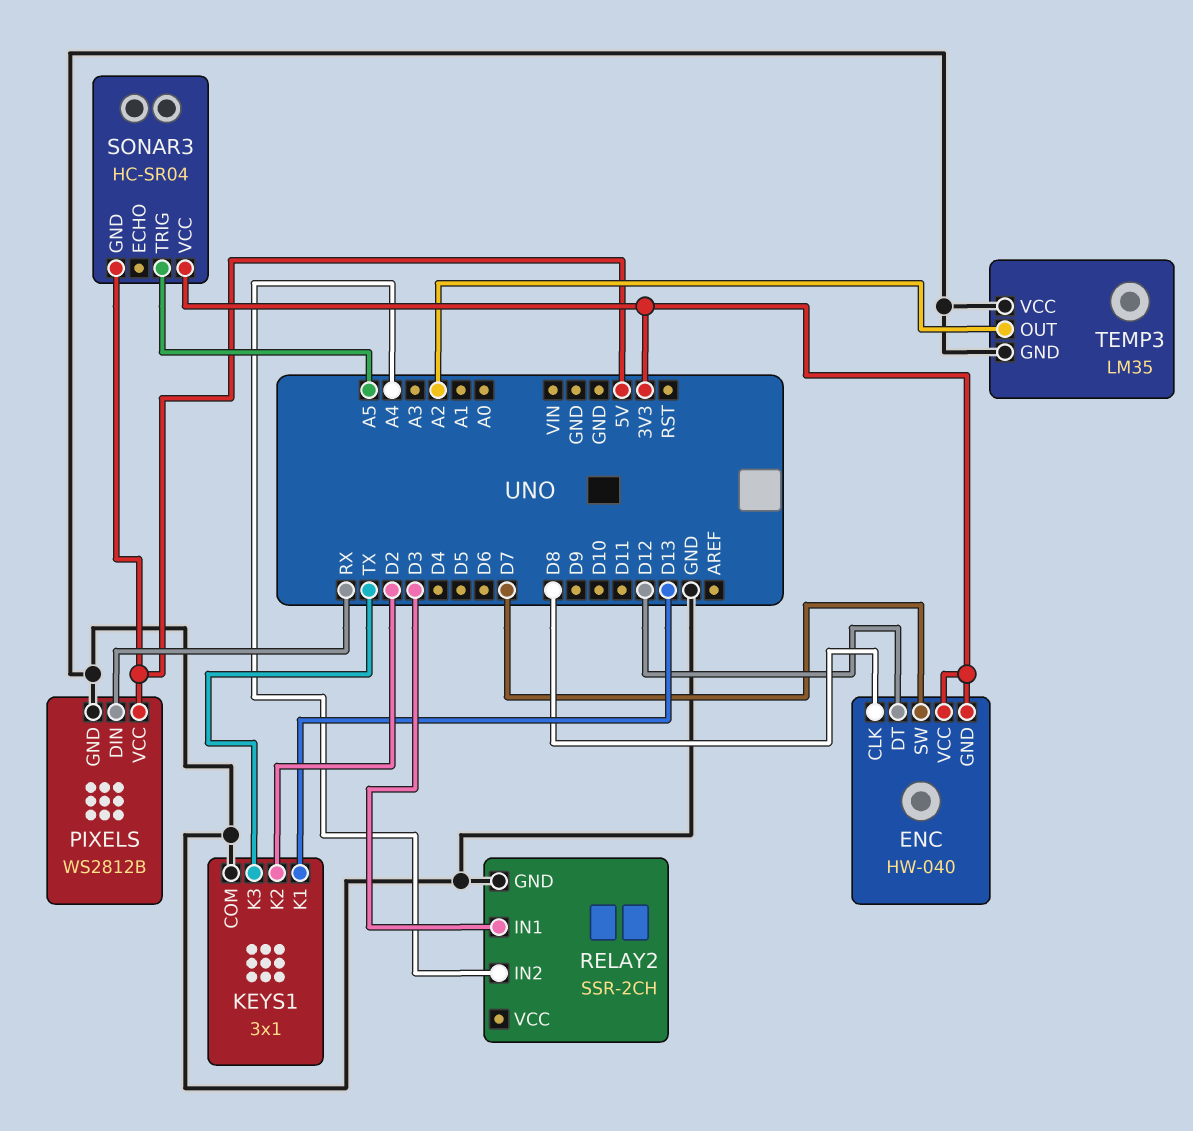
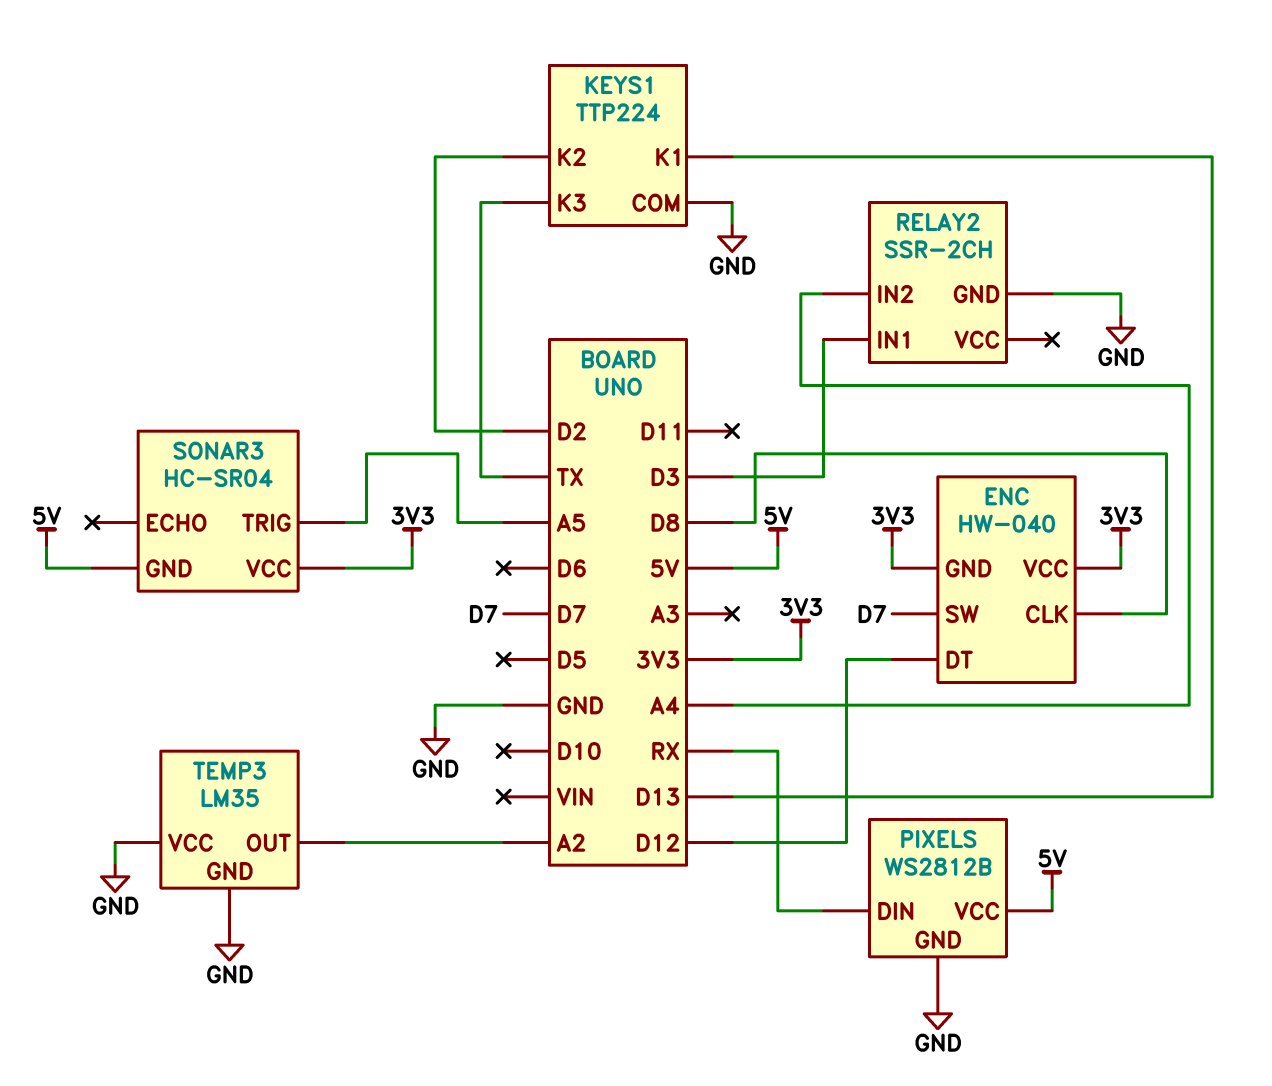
KEYS1: 3x1 -> TTP224

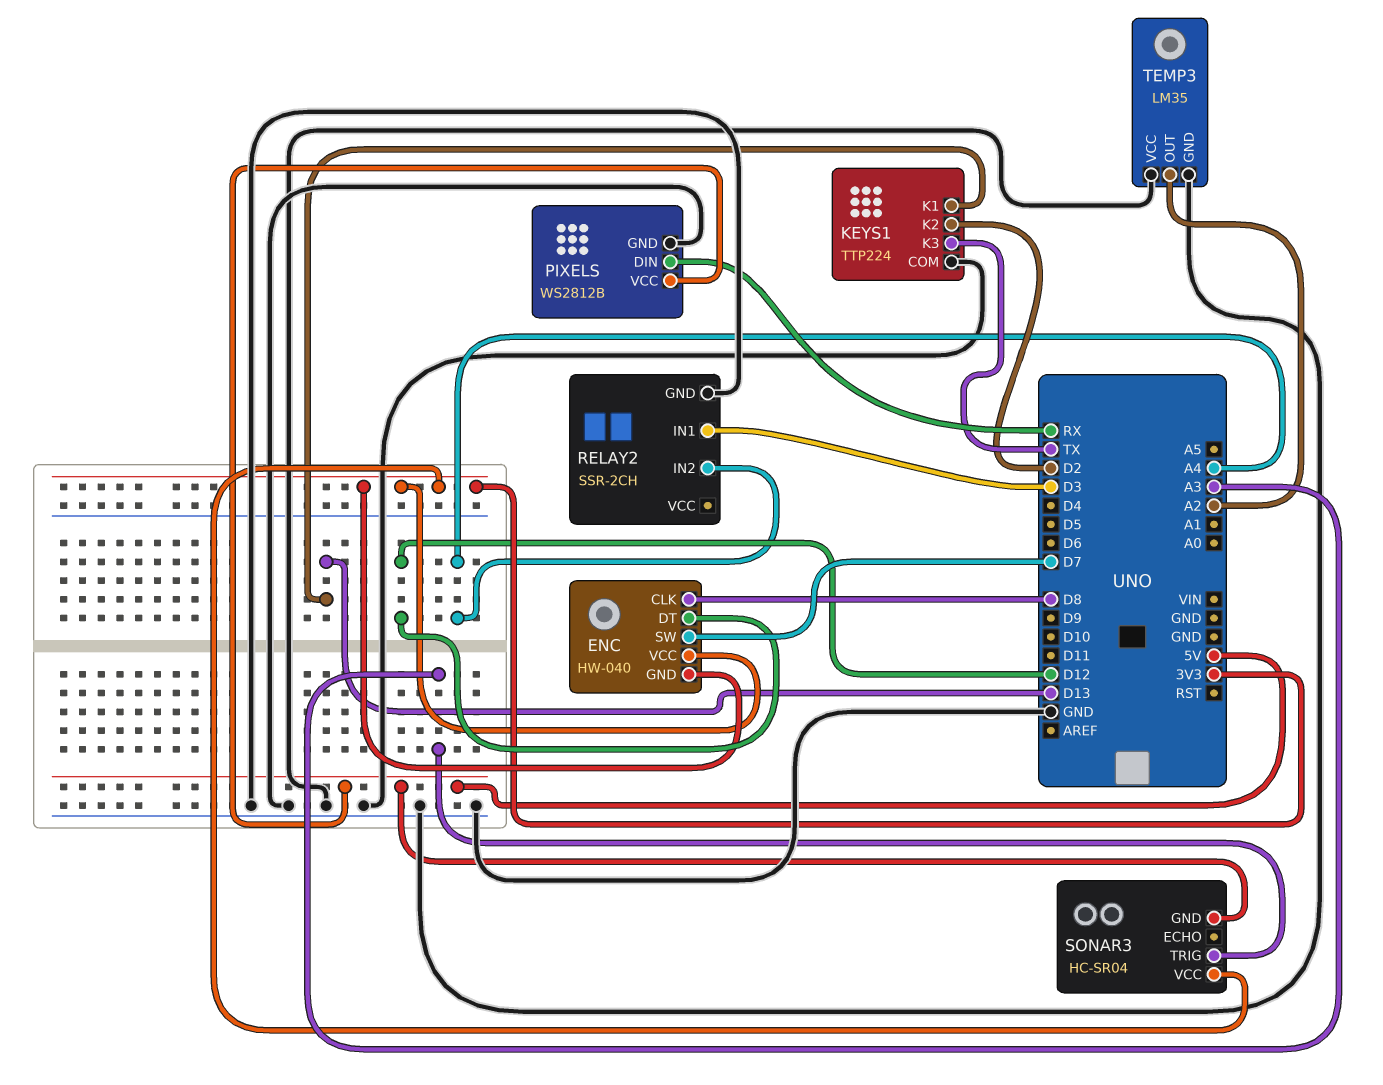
SONAR3 pin TRIG: A5 -> A3

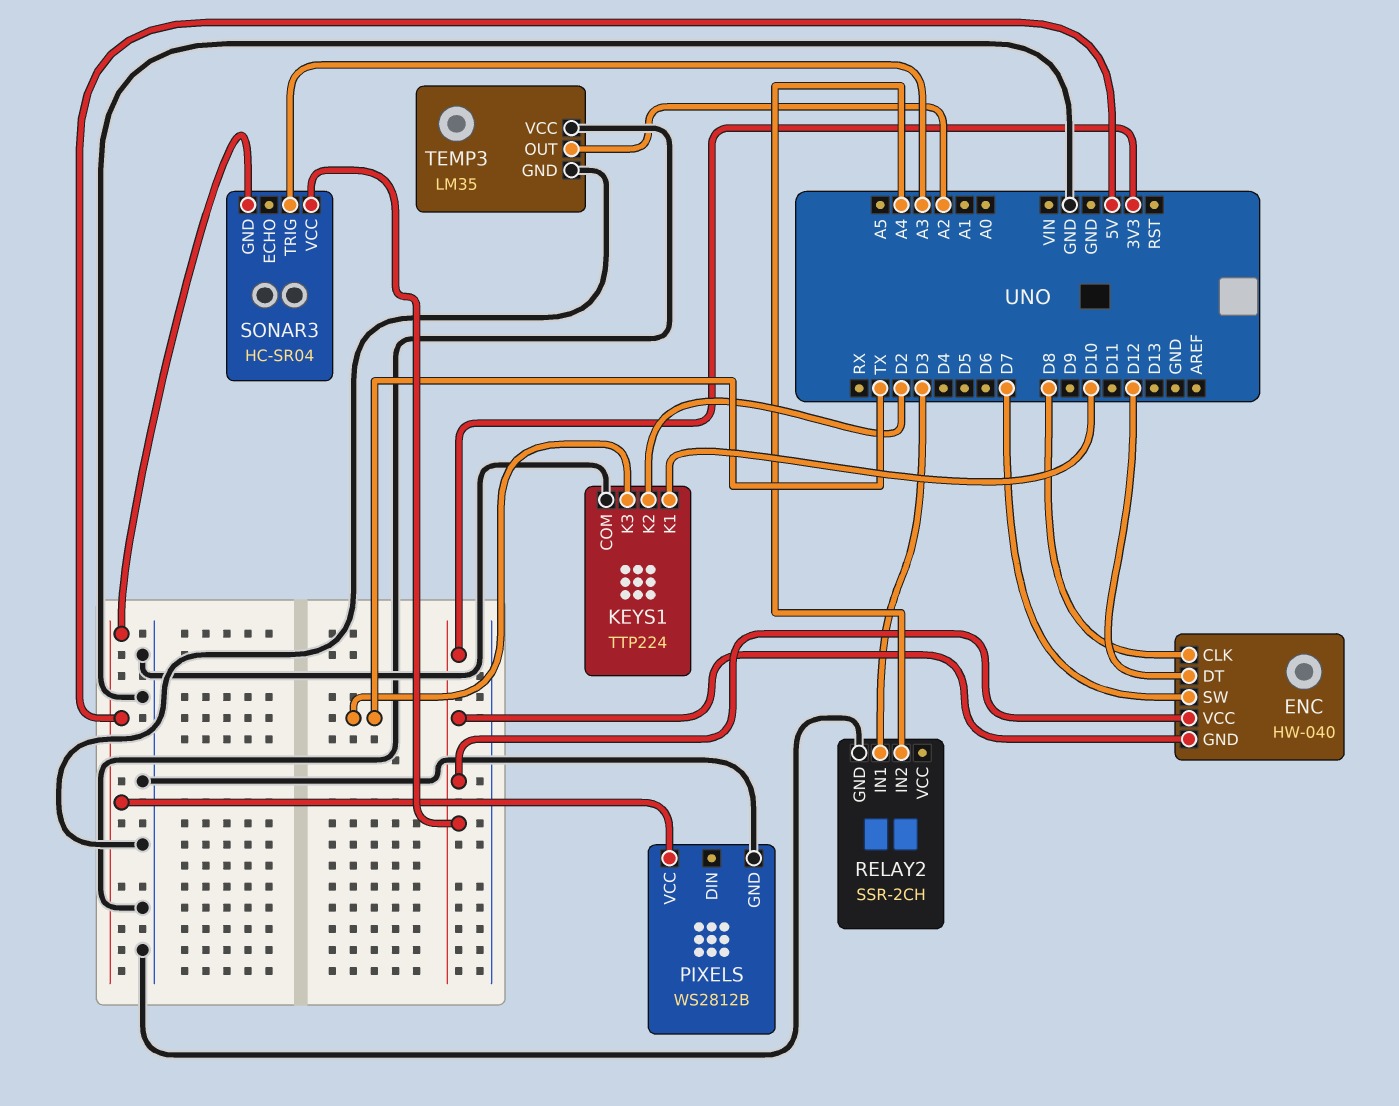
KEYS1 pin K1: D13 -> D10
PIXELS pin DIN: RX -> none

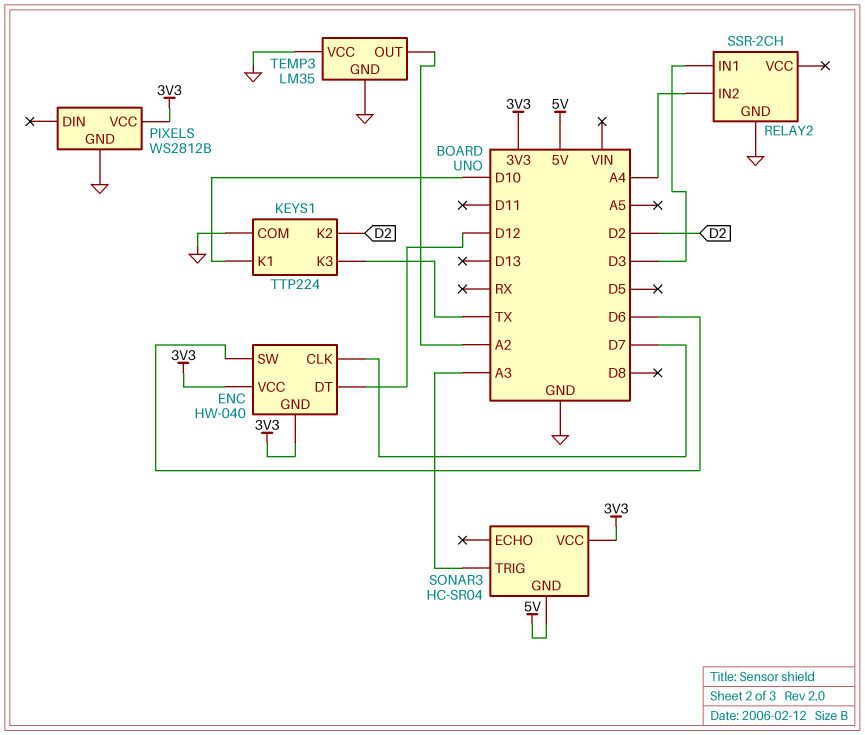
ENC pin CLK: D8 -> D7
ENC pin SW: D7 -> D6
PIXELS pin VCC: 5V -> 3V3

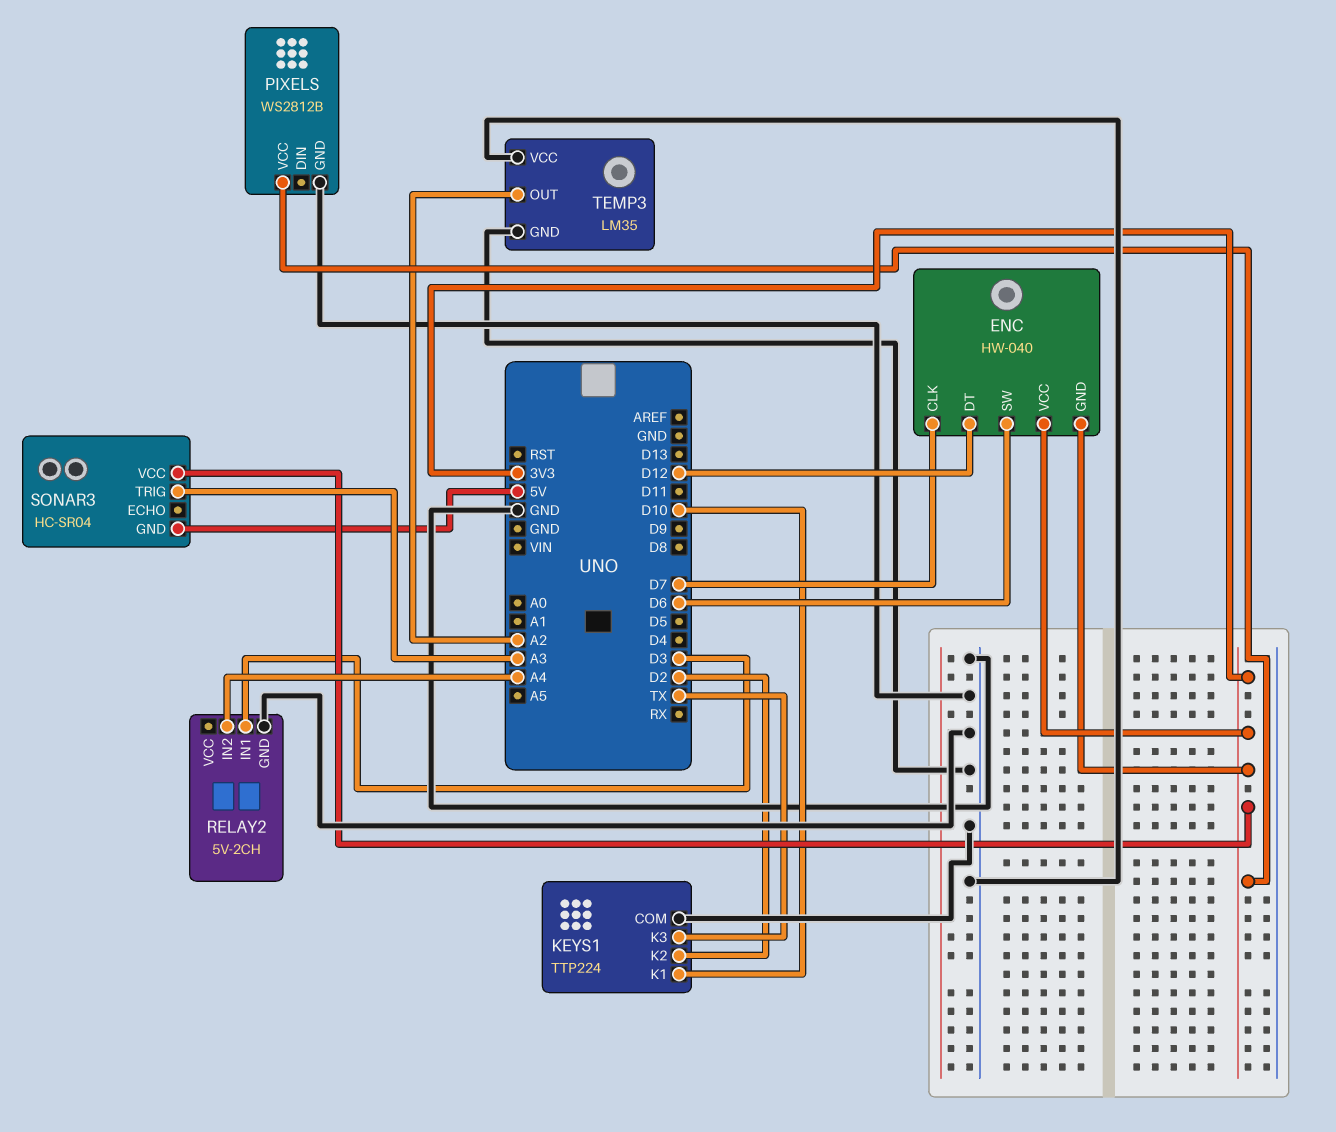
RELAY2: SSR-2CH -> 5V-2CH

